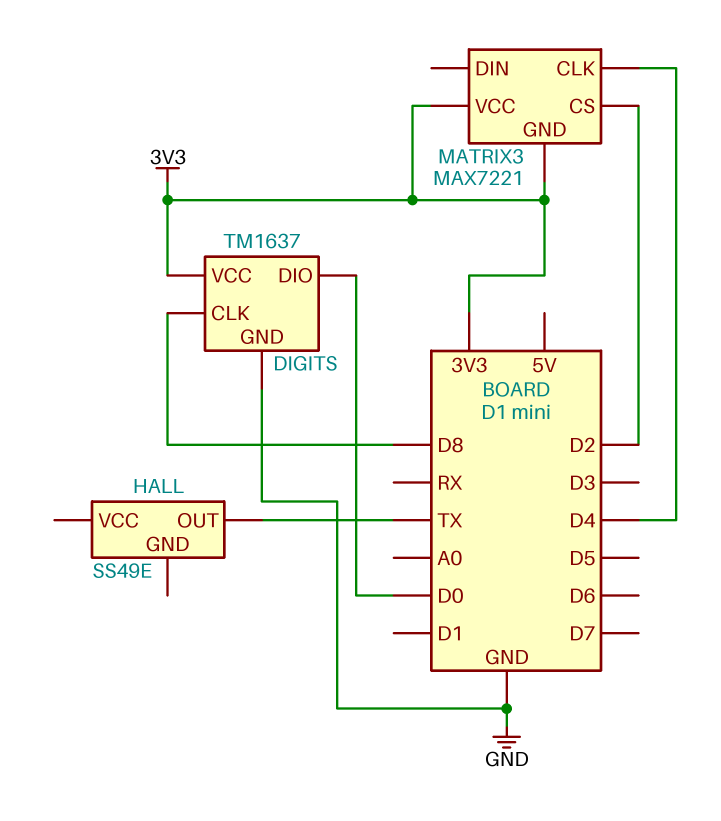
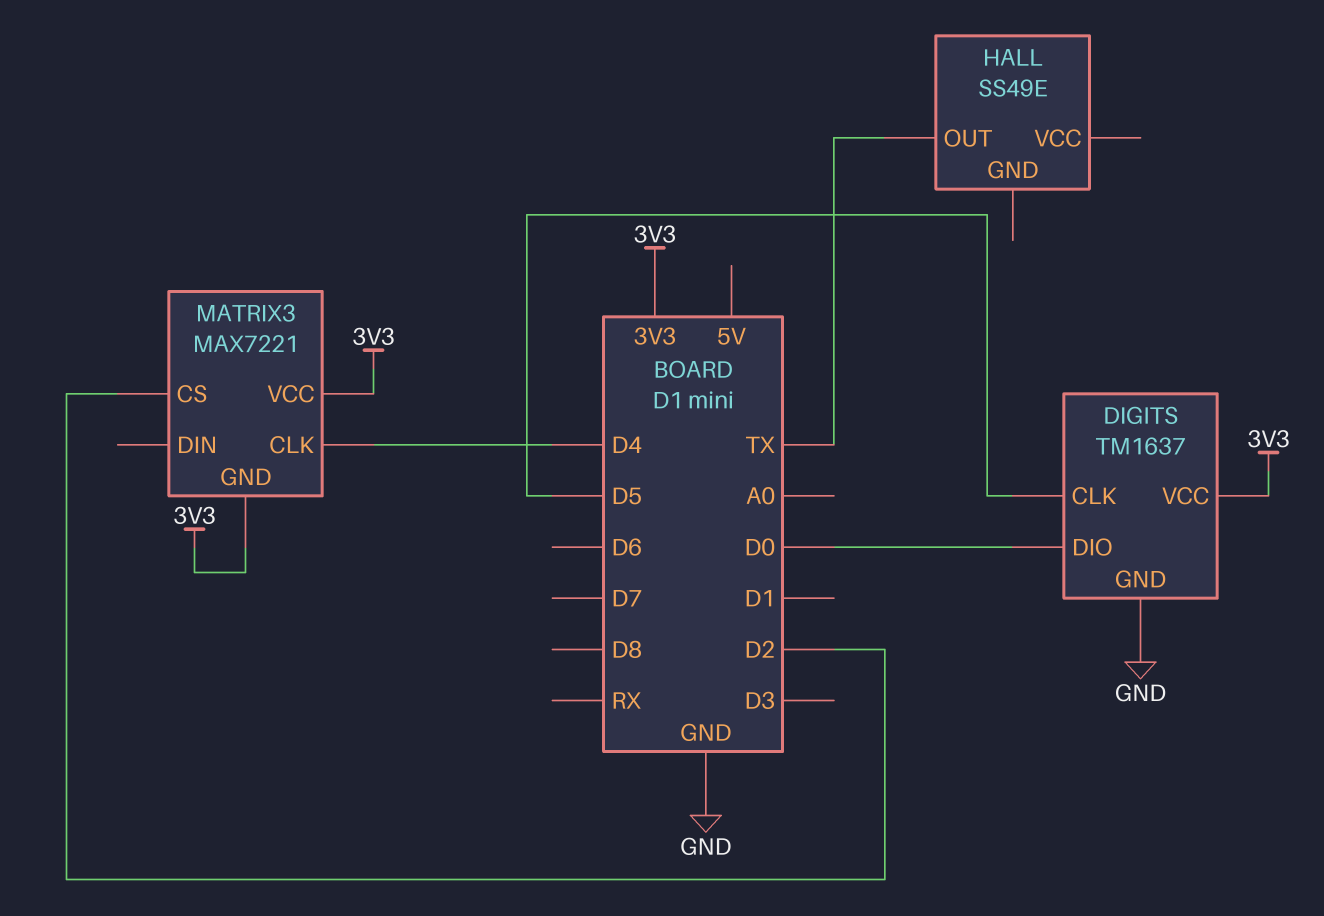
DIGITS pin CLK: D8 -> D5

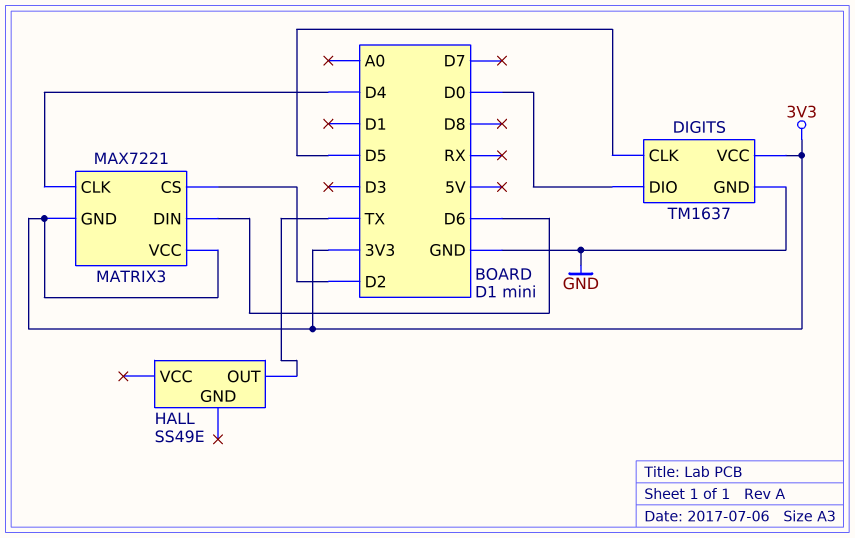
MATRIX3 pin DIN: none -> D6

